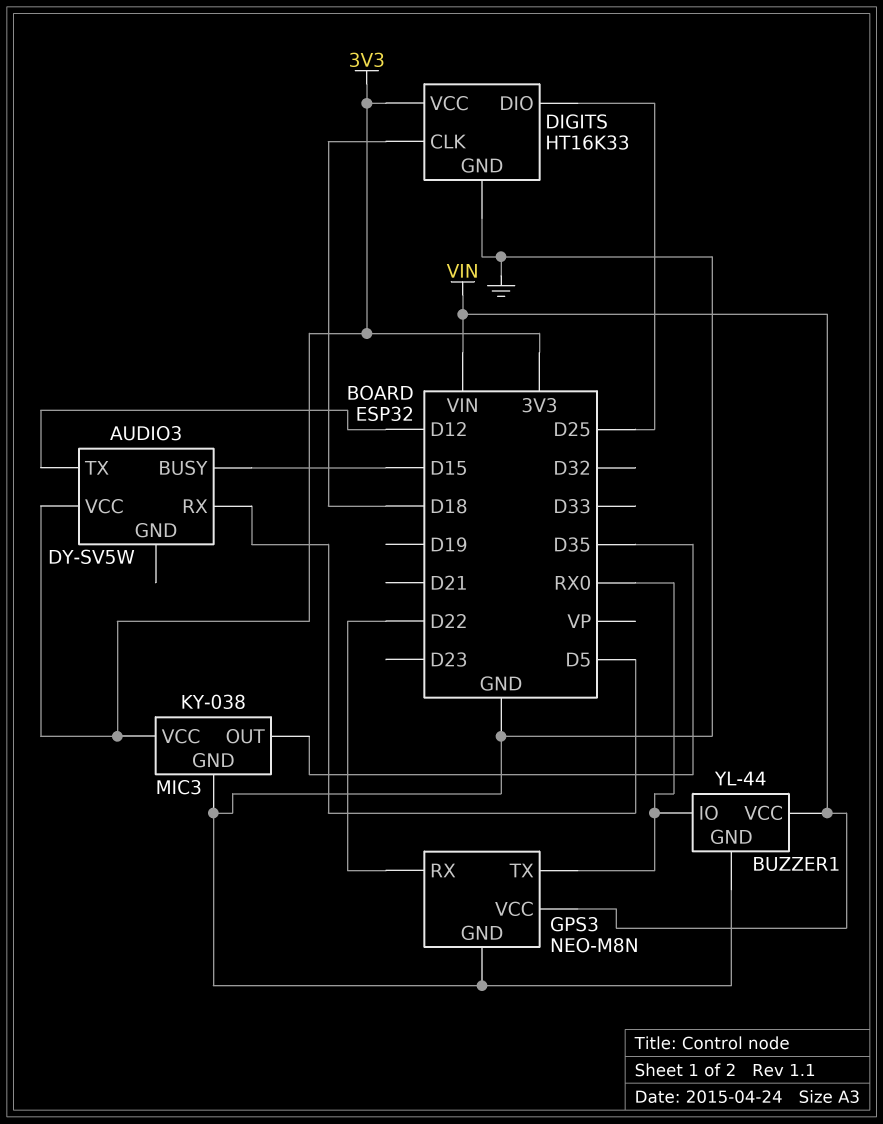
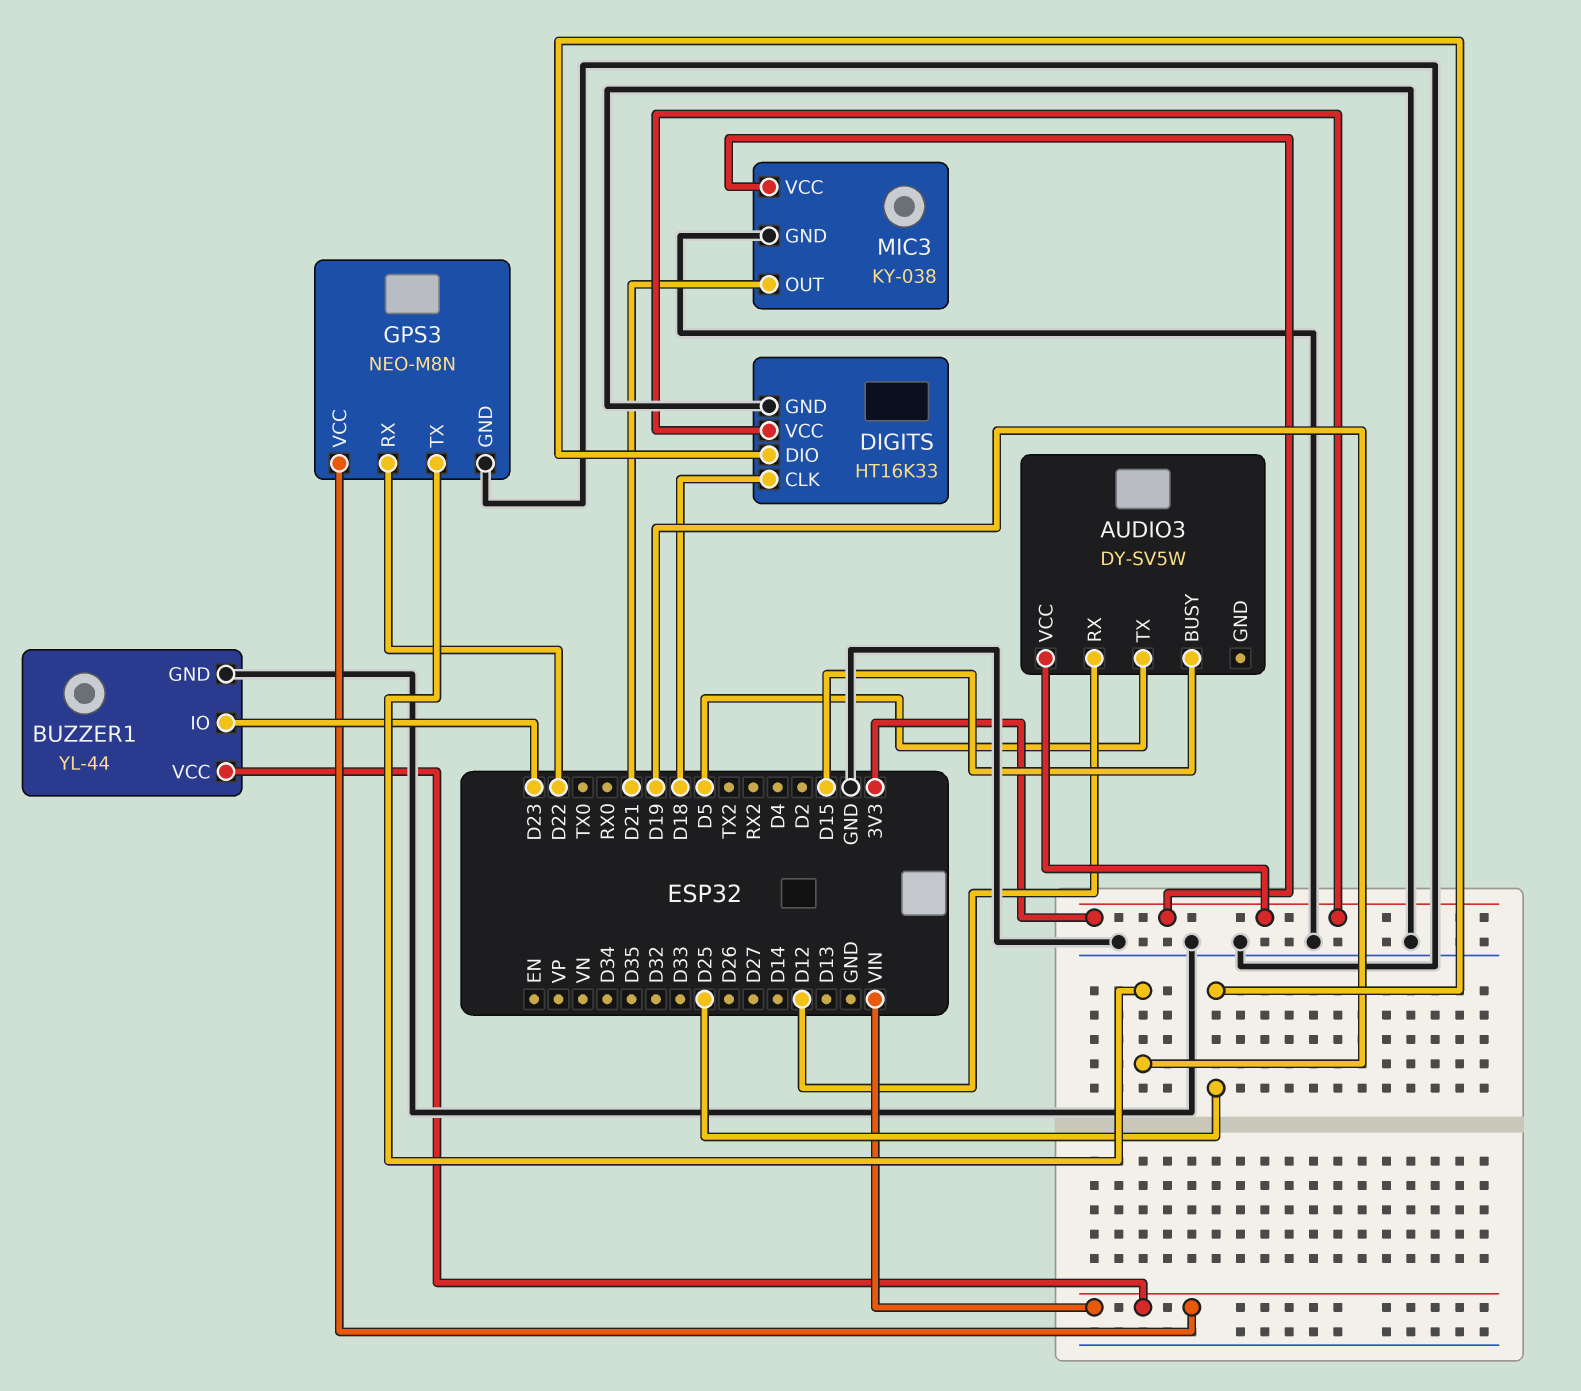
AUDIO3 pin RX: D5 -> D12
AUDIO3 pin TX: D12 -> D5
BUZZER1 pin IO: RX0 -> D23
GPS3 pin TX: RX0 -> D19
MIC3 pin OUT: D35 -> D21

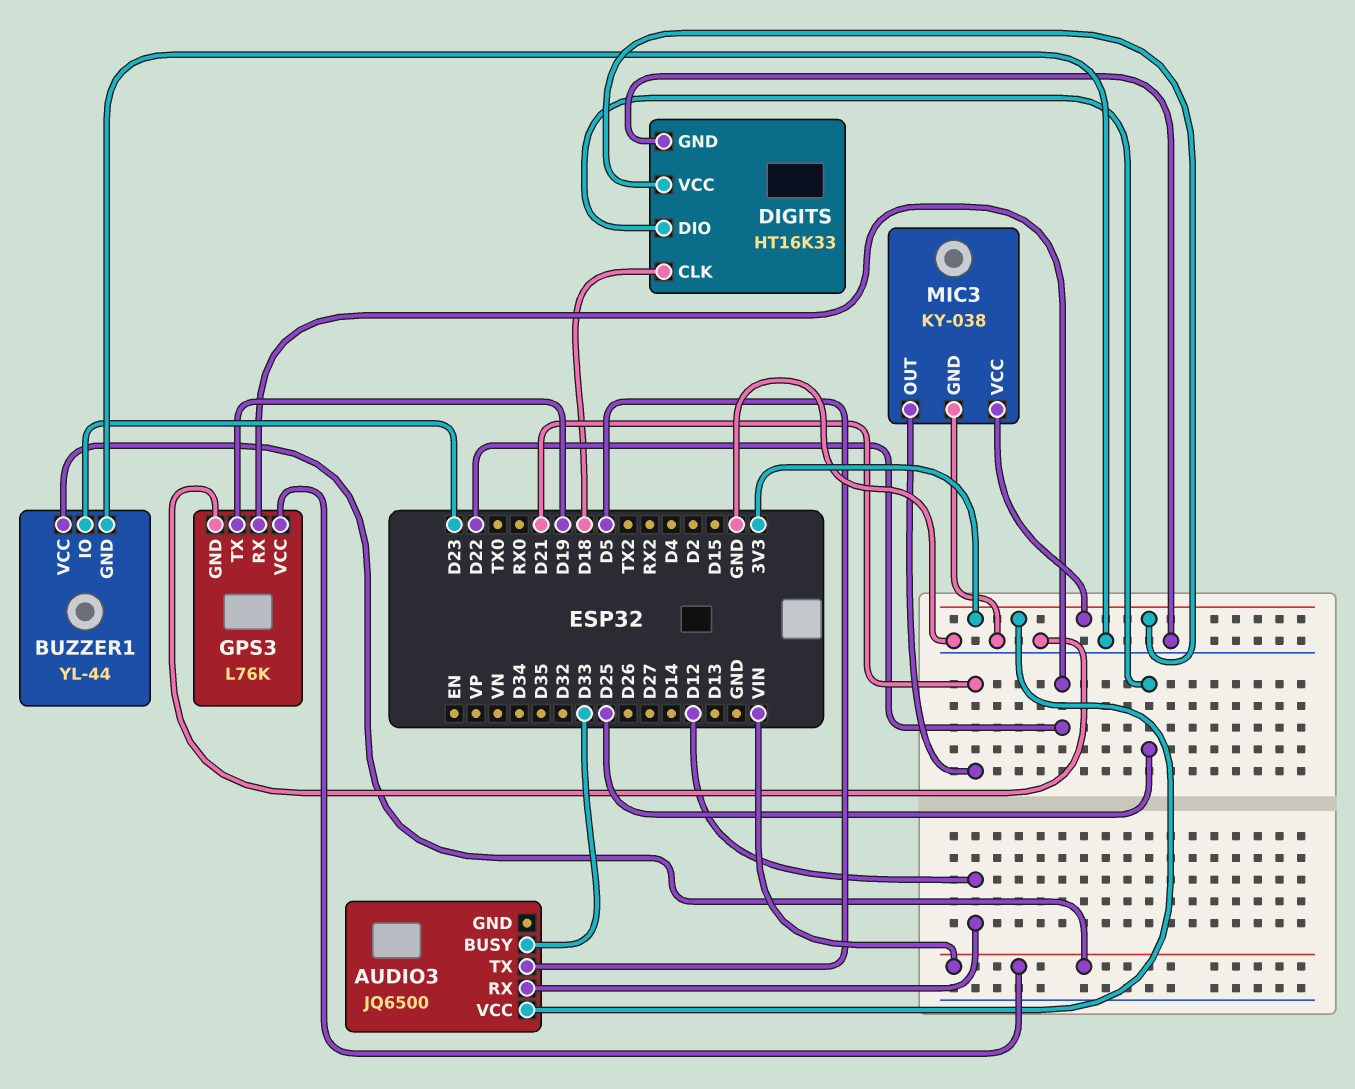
AUDIO3: DY-SV5W -> JQ6500
AUDIO3 pin BUSY: D15 -> D33
GPS3: NEO-M8N -> L76K

